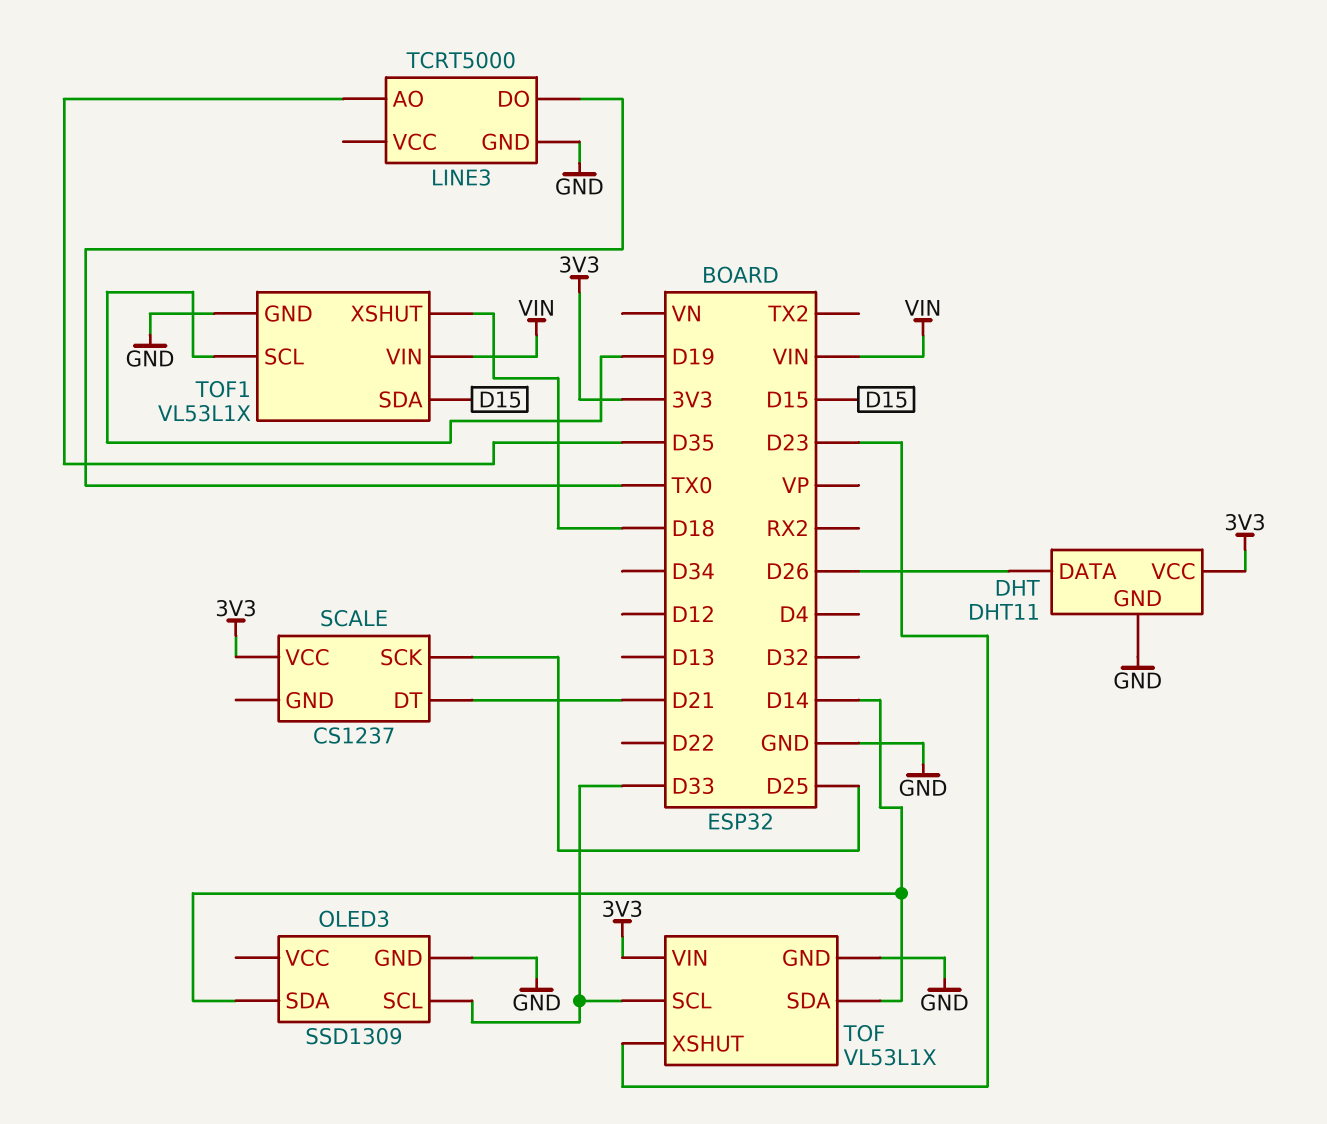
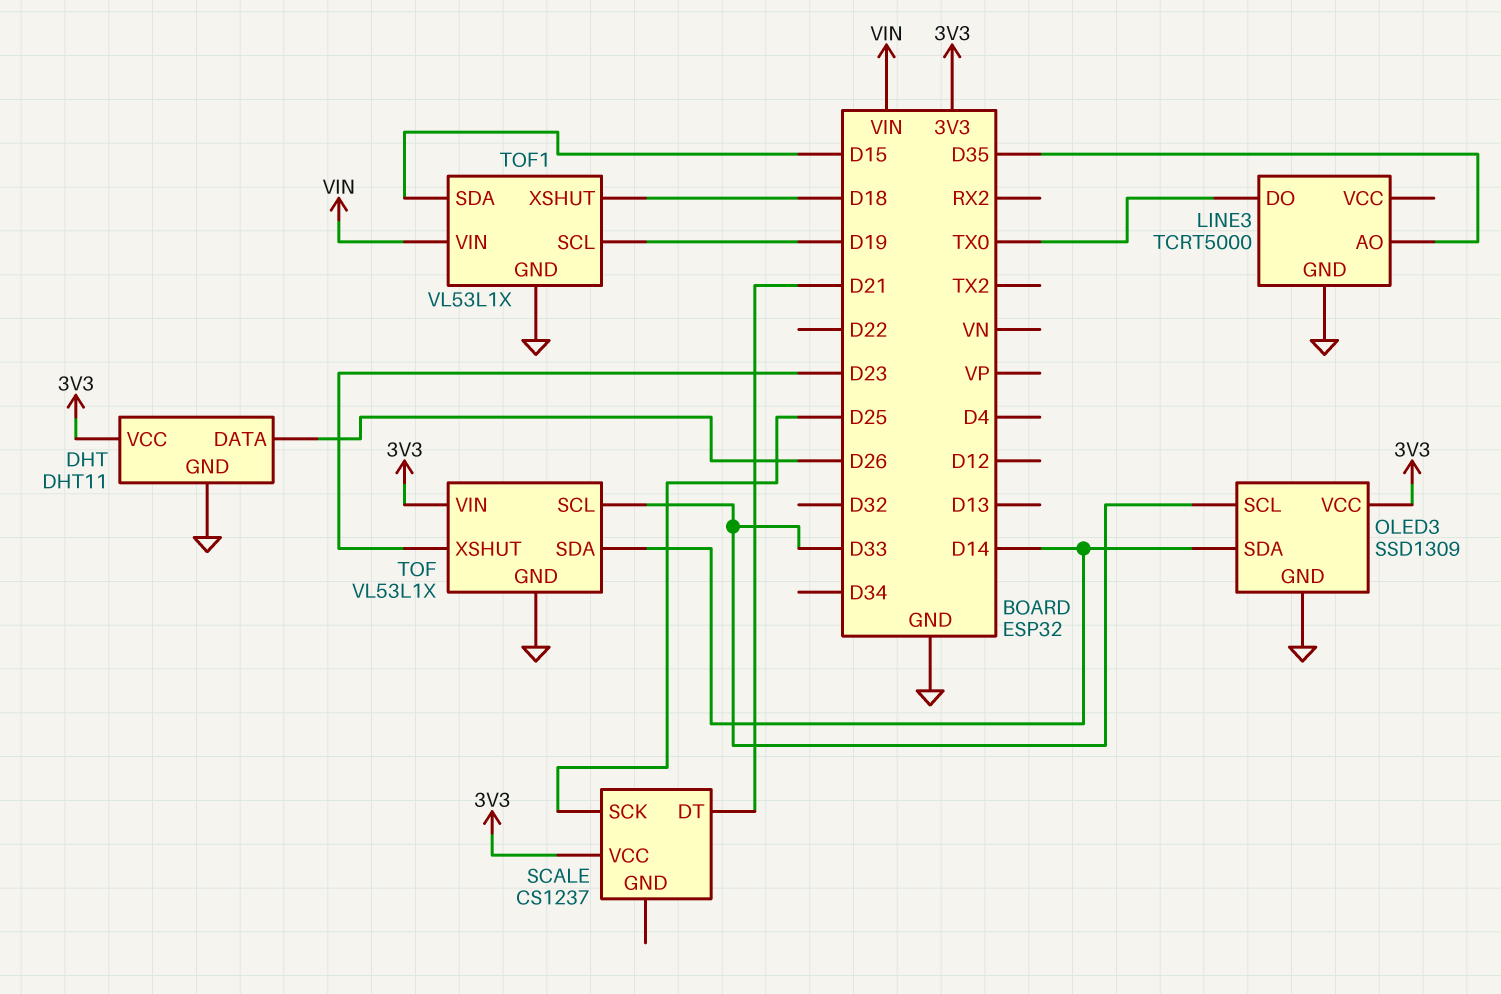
OLED3 pin VCC: none -> 3V3

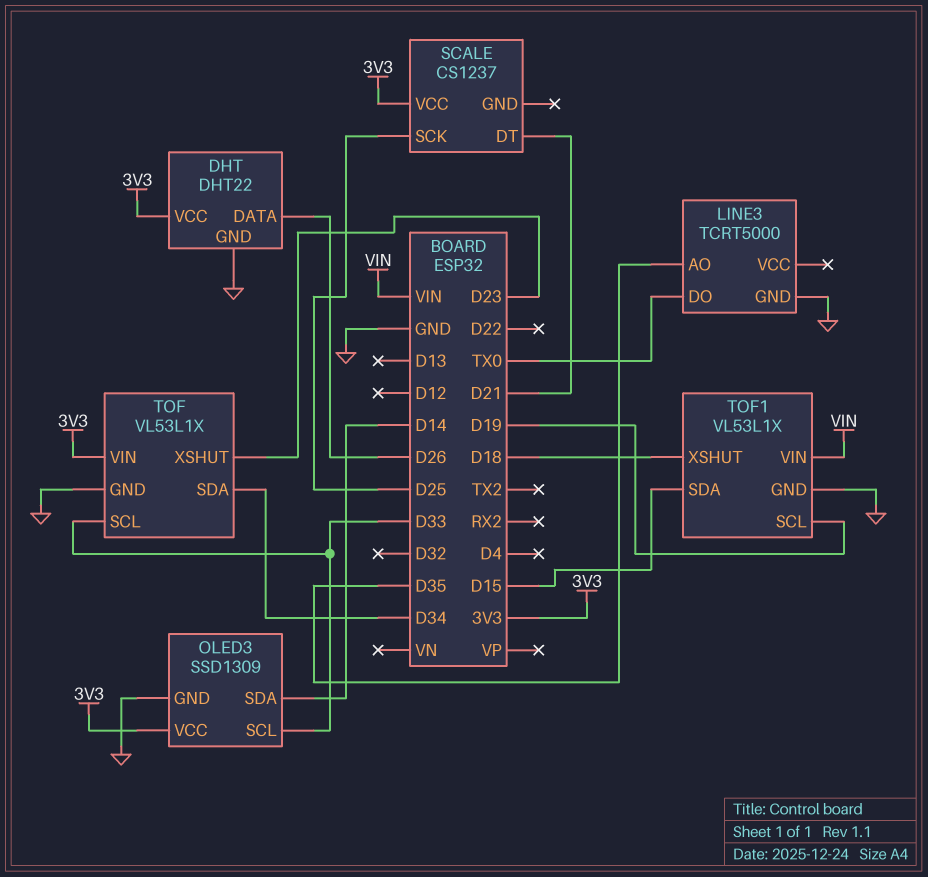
DHT: DHT11 -> DHT22
TOF pin SDA: D14 -> D34

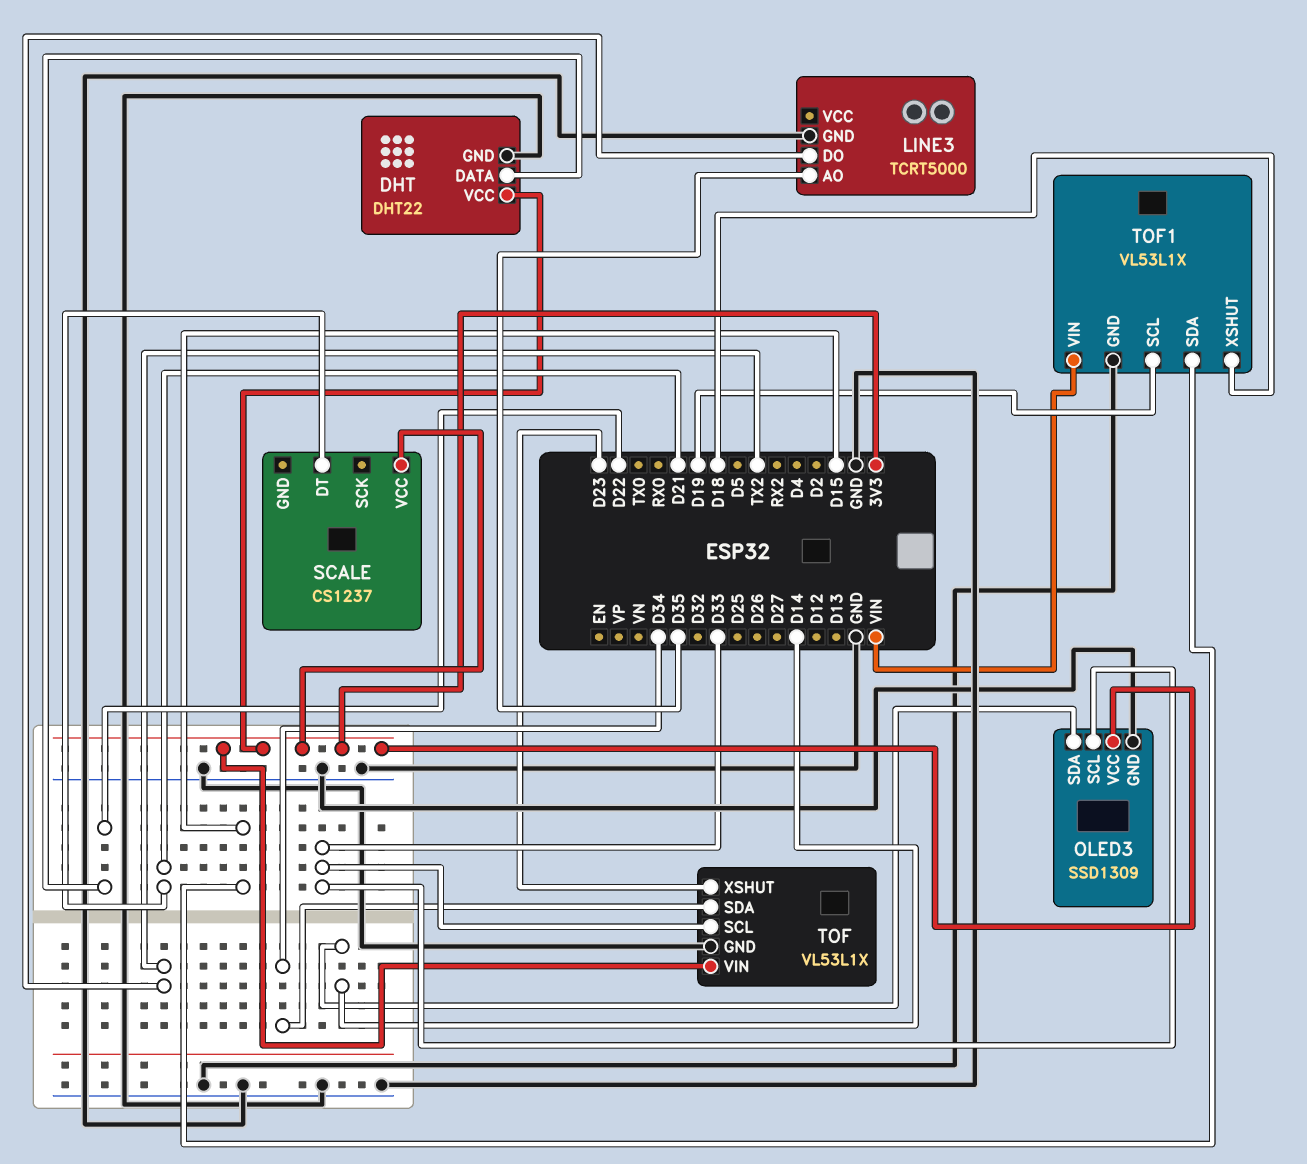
DHT pin DATA: D26 -> D22
LINE3 pin DO: TX0 -> TX2
SCALE pin SCK: D25 -> none

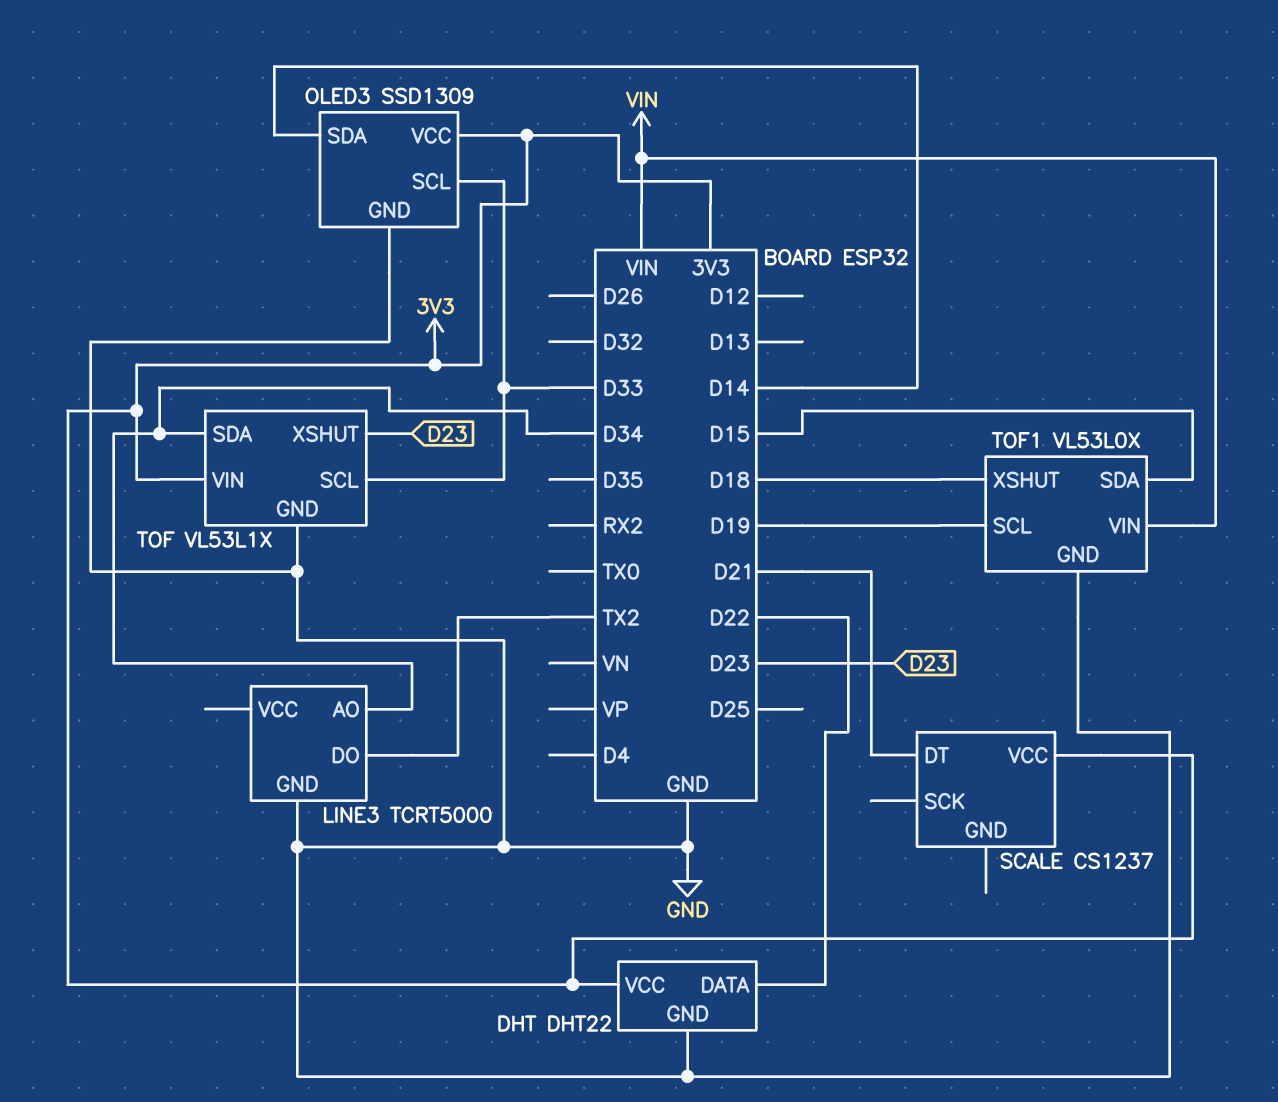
LINE3 pin AO: D35 -> D34
TOF1: VL53L1X -> VL53L0X

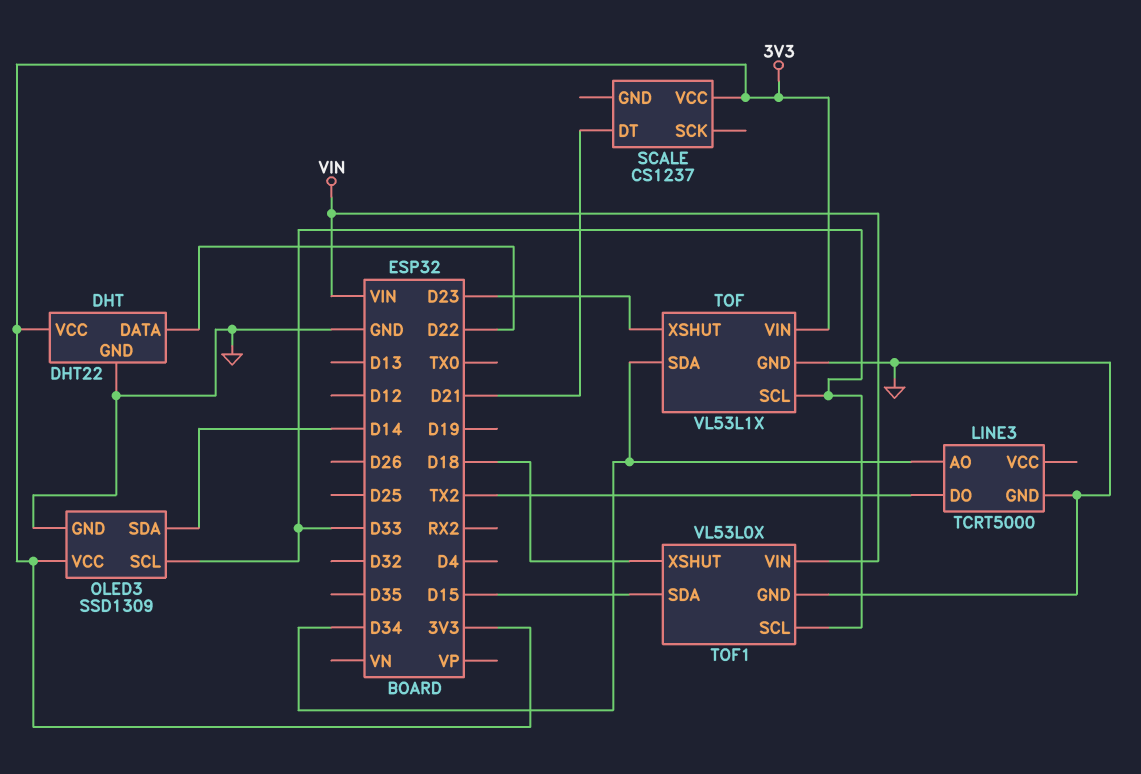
TOF1 pin SCL: D19 -> D33

